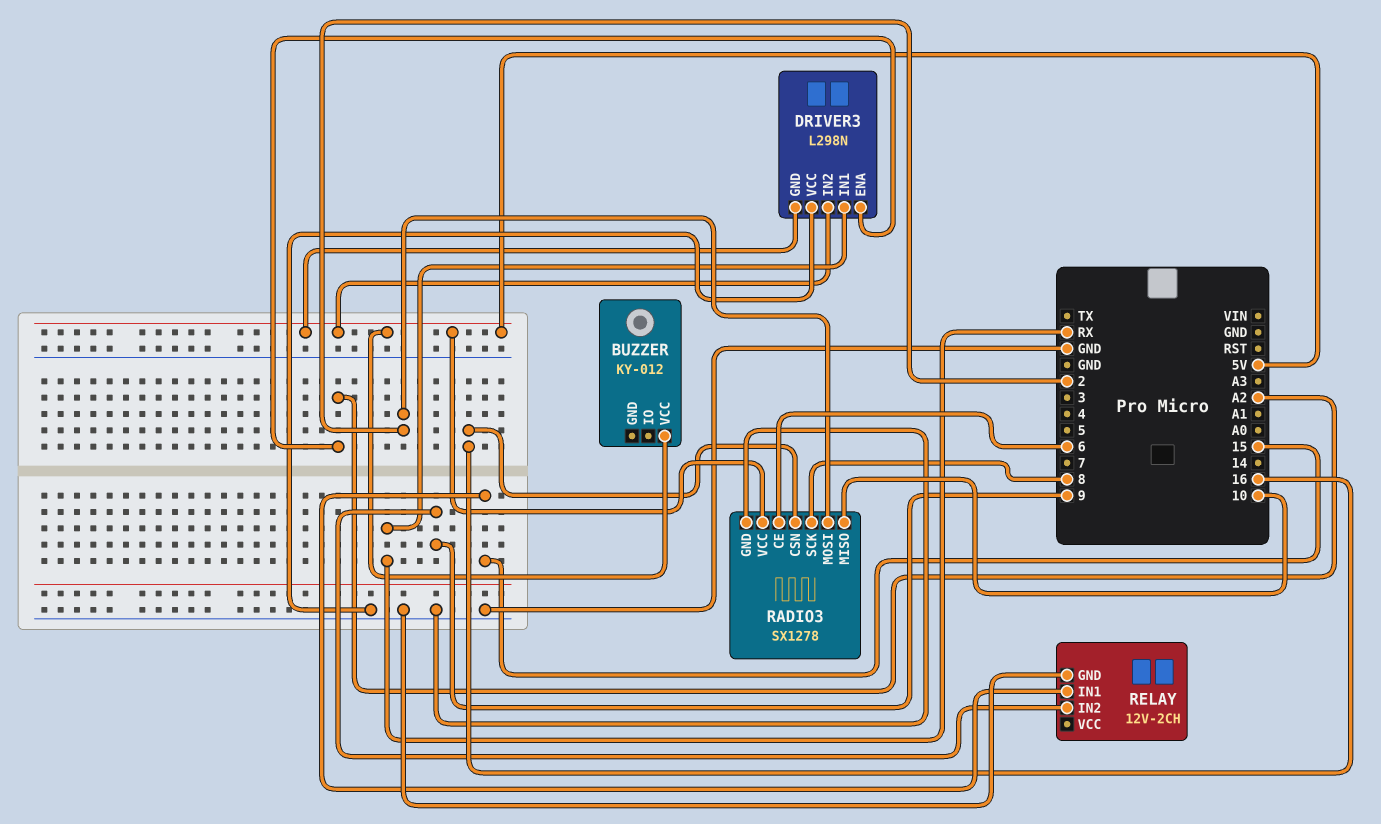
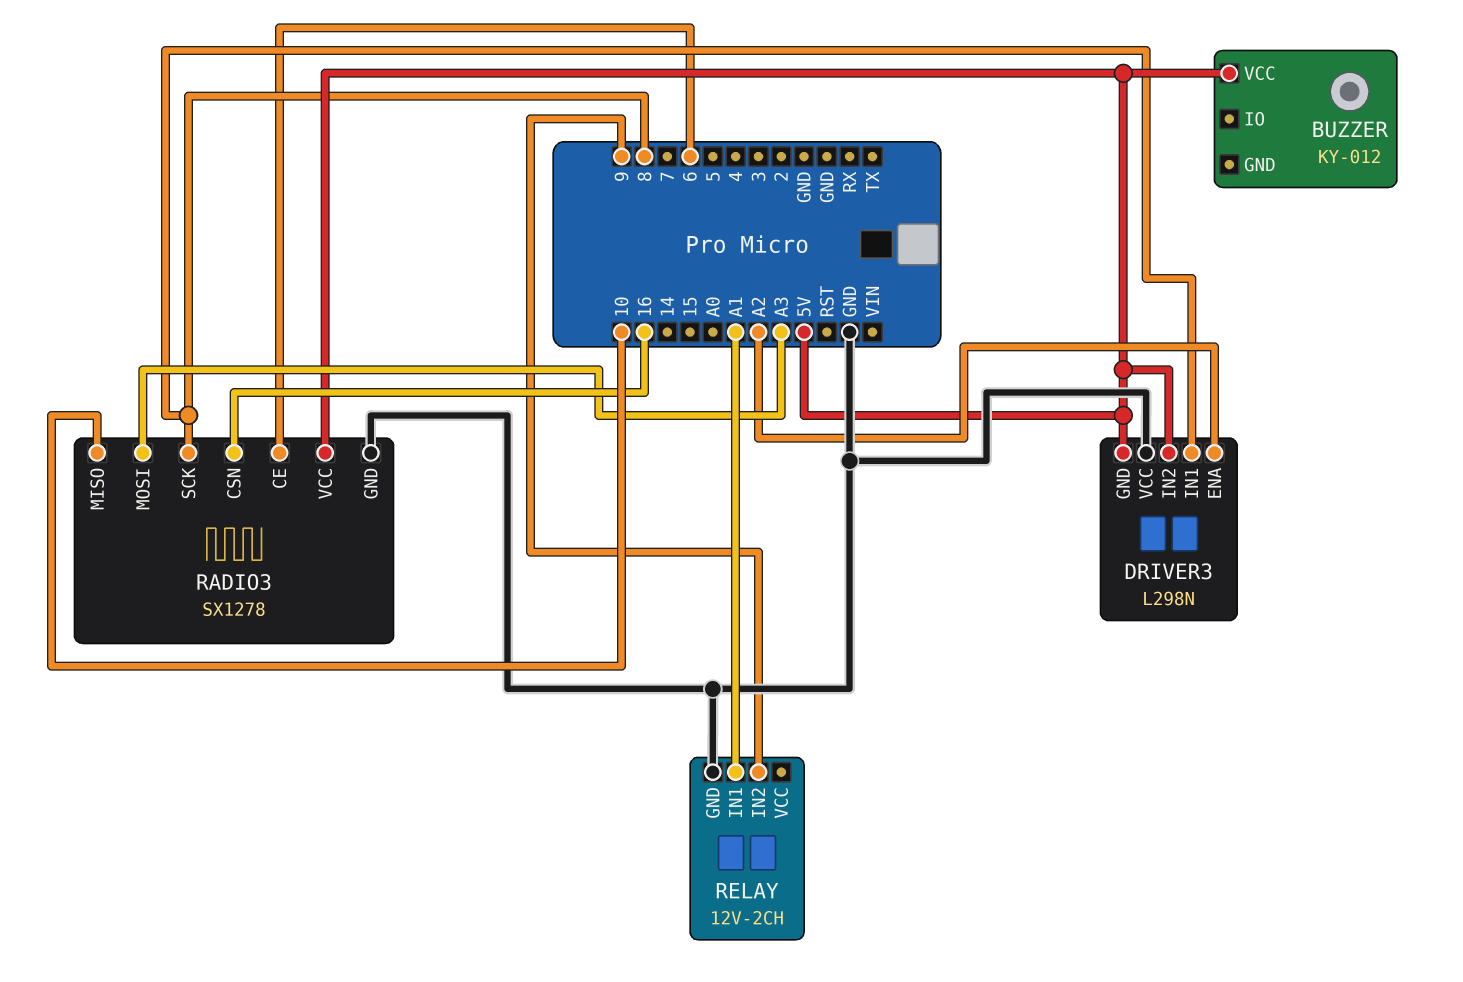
DRIVER3 pin IN1: RX -> 8
RADIO3 pin MOSI: 2 -> A3
RELAY pin IN1: 15 -> A1

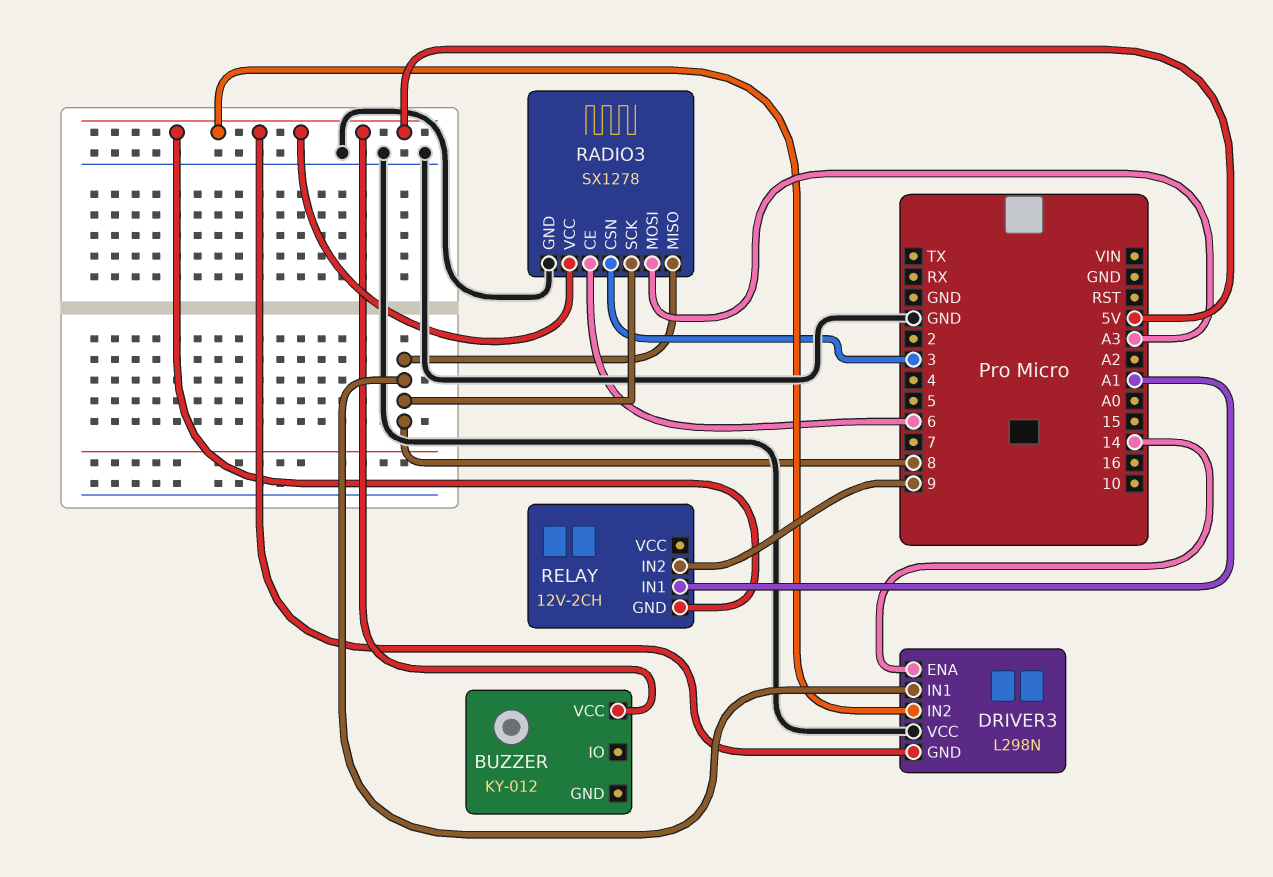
DRIVER3 pin ENA: A2 -> 14
RADIO3 pin CSN: 16 -> 3
RADIO3 pin MISO: 10 -> 8
RELAY pin GND: GND -> 5V

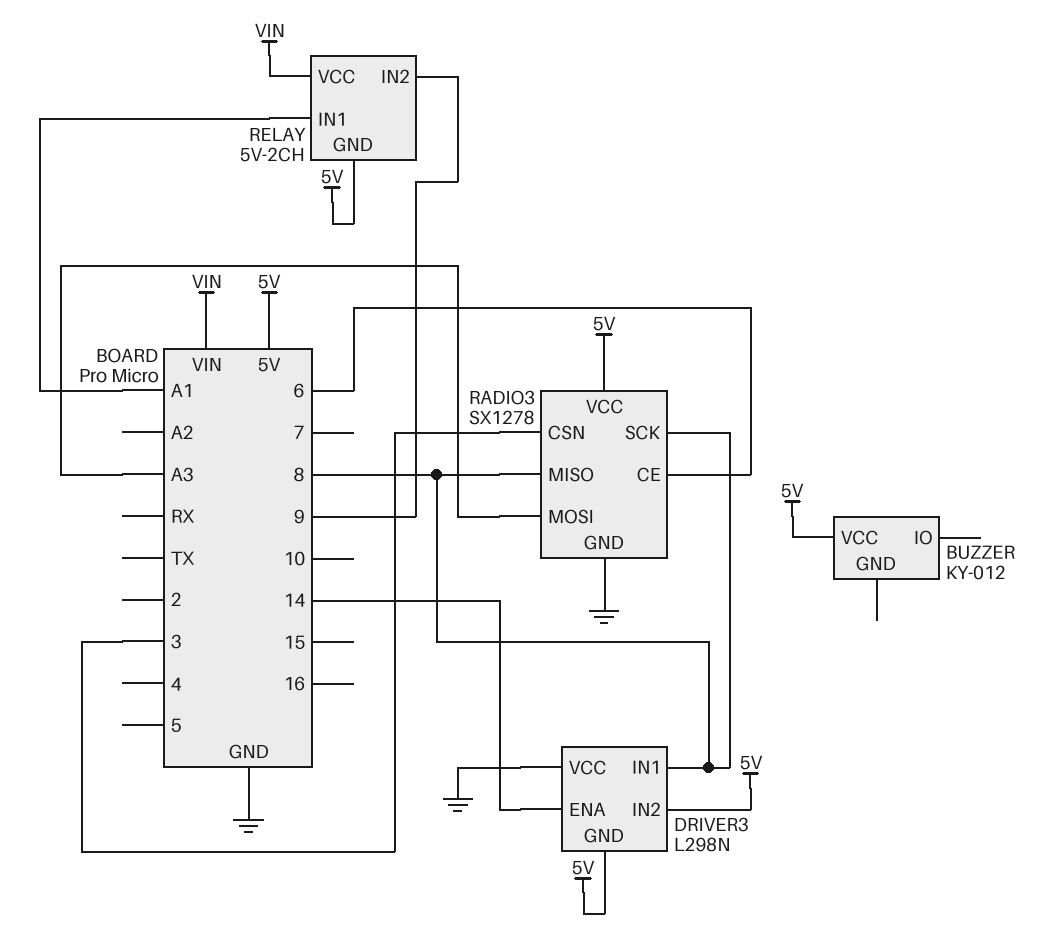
RELAY: 12V-2CH -> 5V-2CH
RELAY pin VCC: none -> VIN

